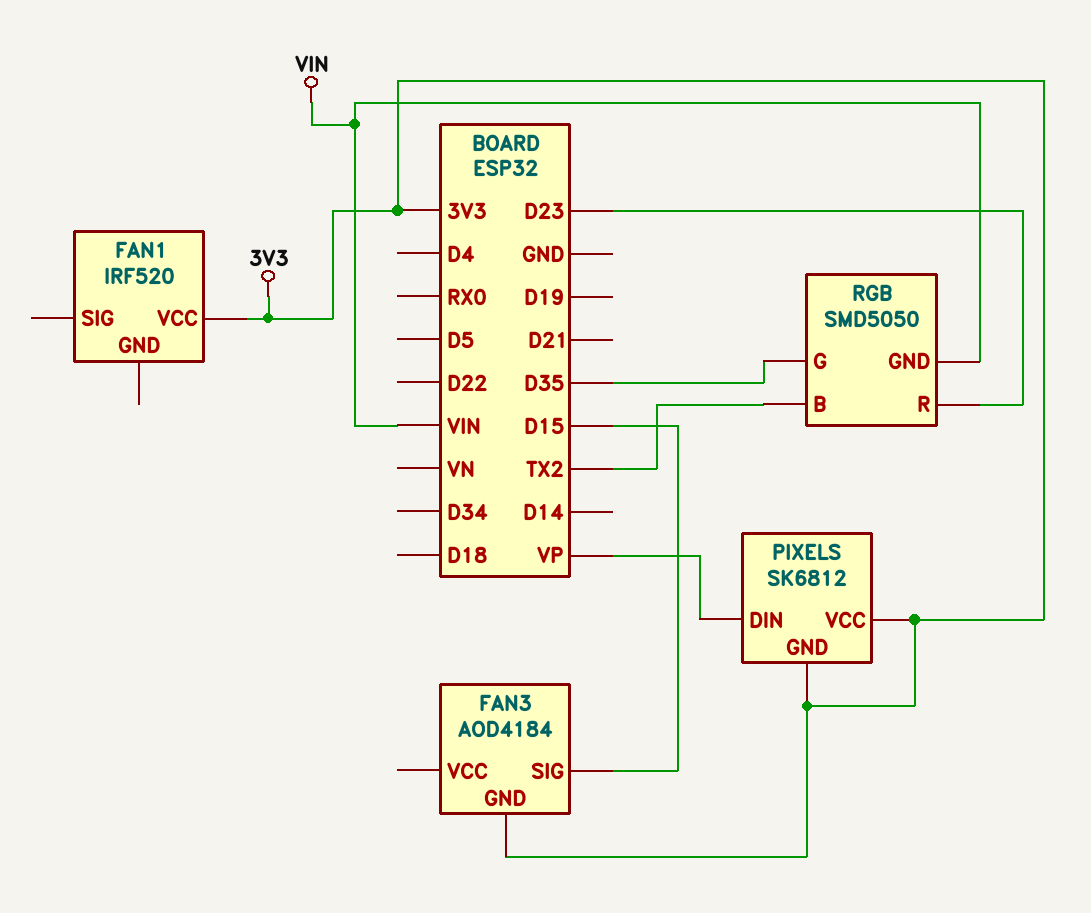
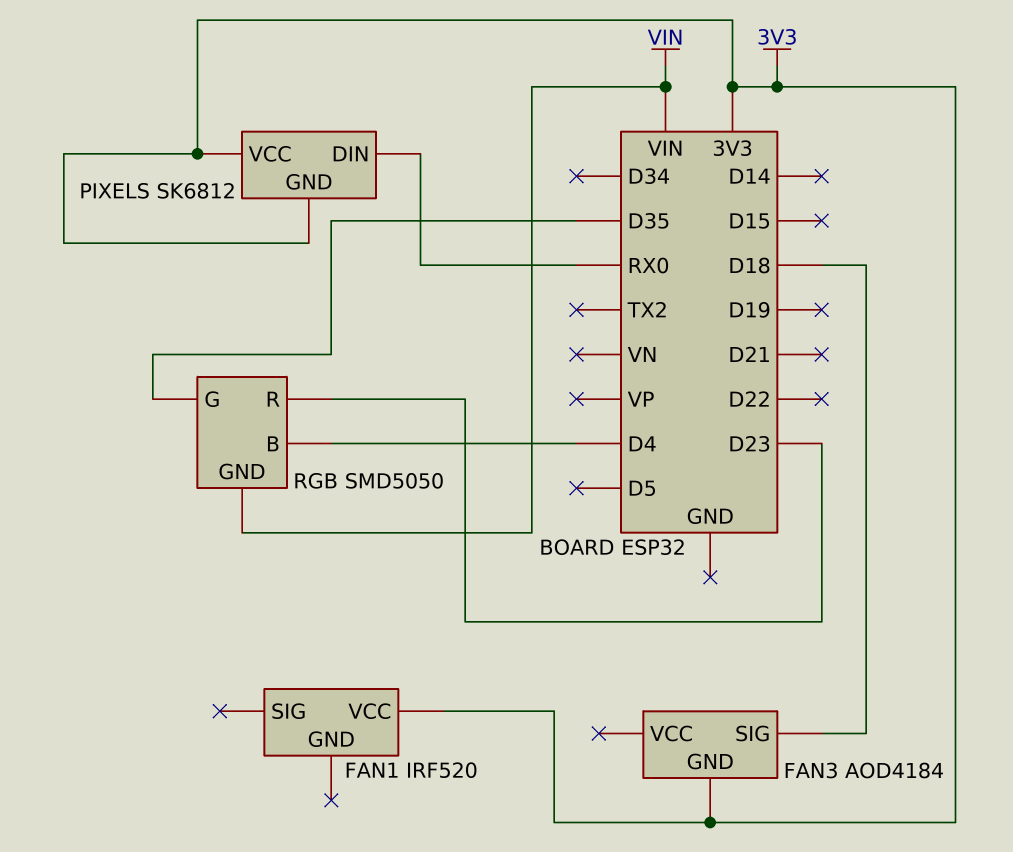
FAN3 pin SIG: D15 -> D18
PIXELS pin DIN: VP -> RX0
RGB pin B: TX2 -> D4

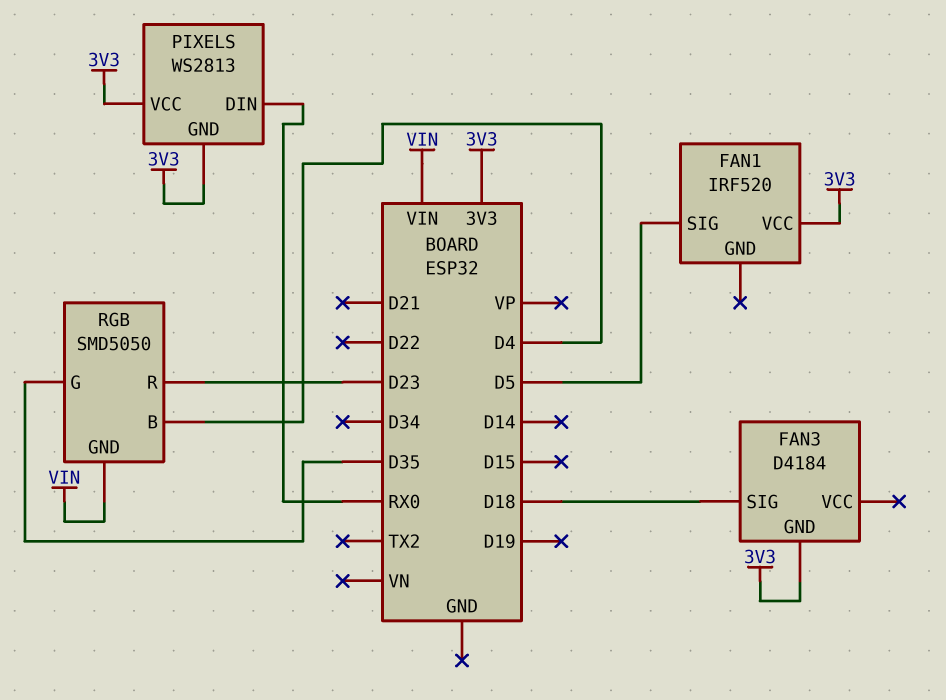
FAN1 pin SIG: none -> D5
FAN3: AOD4184 -> D4184
PIXELS: SK6812 -> WS2813

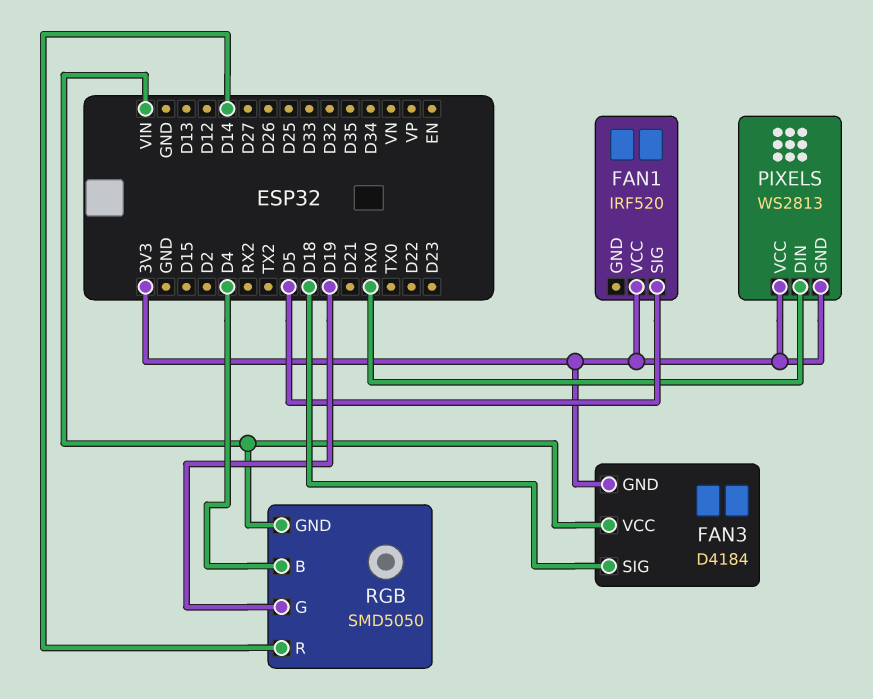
FAN3 pin VCC: none -> VIN
RGB pin G: D35 -> D19
RGB pin R: D23 -> D14

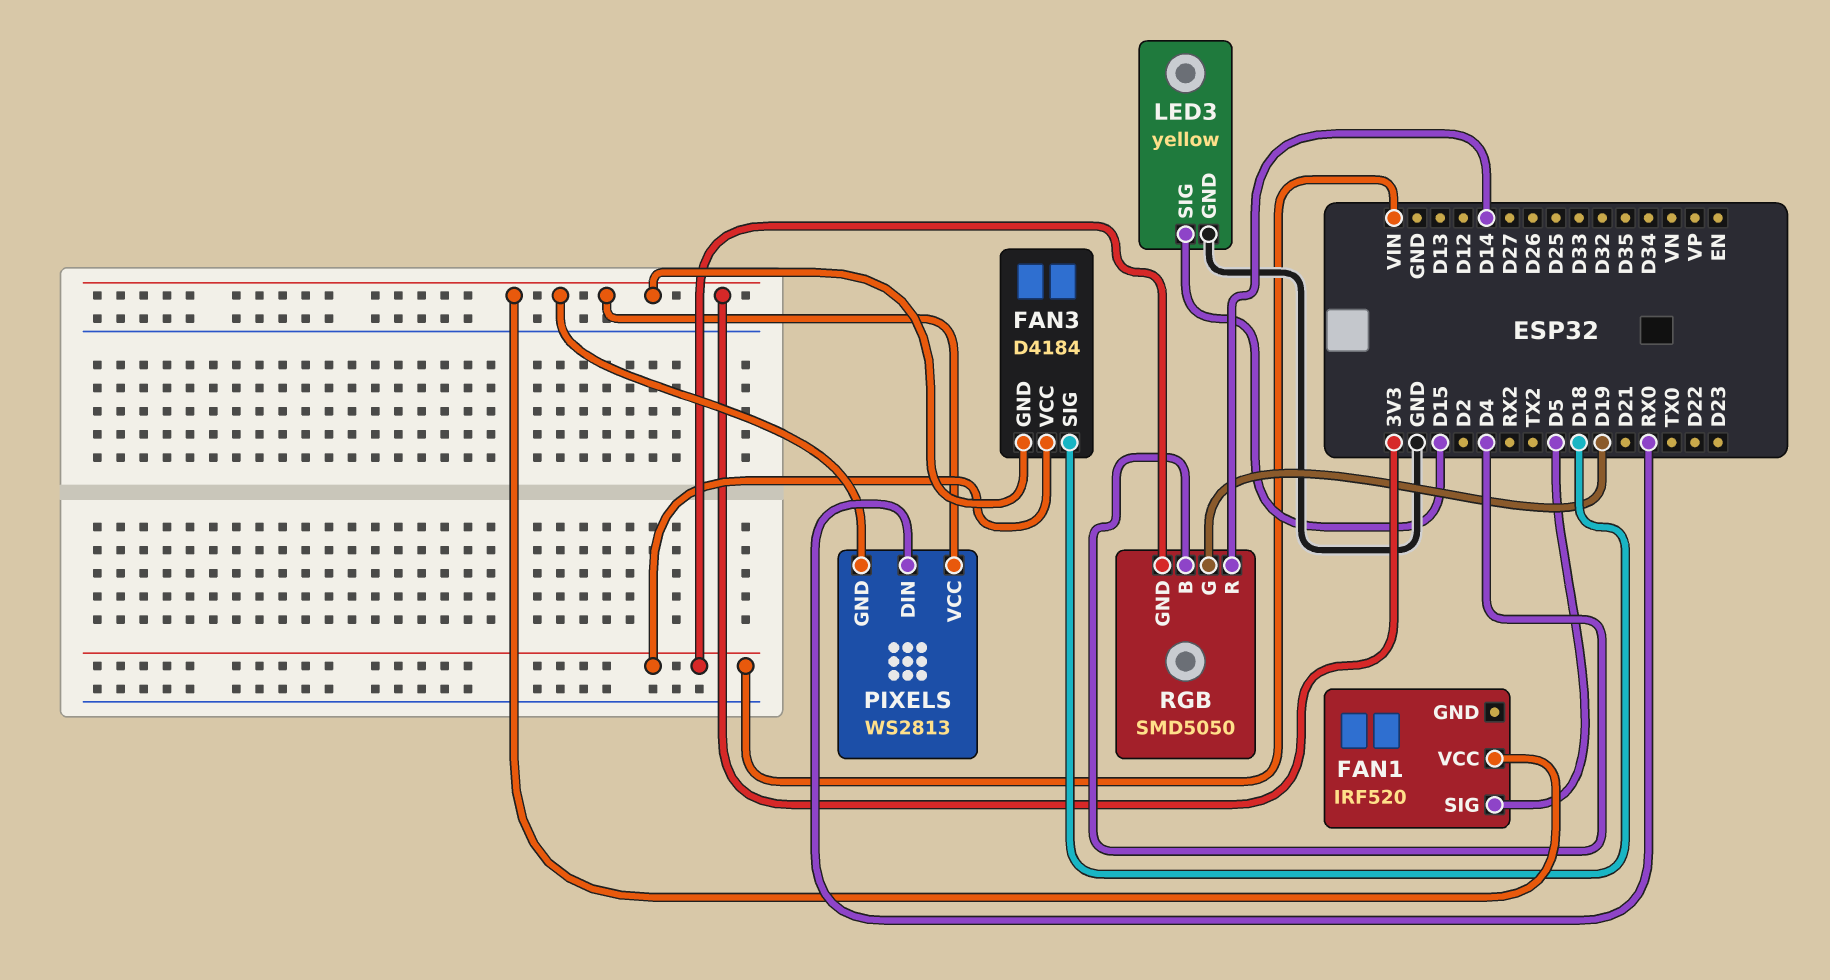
LED3: none -> yellow
LED3 pin GND: none -> GND
LED3 pin SIG: none -> D15

